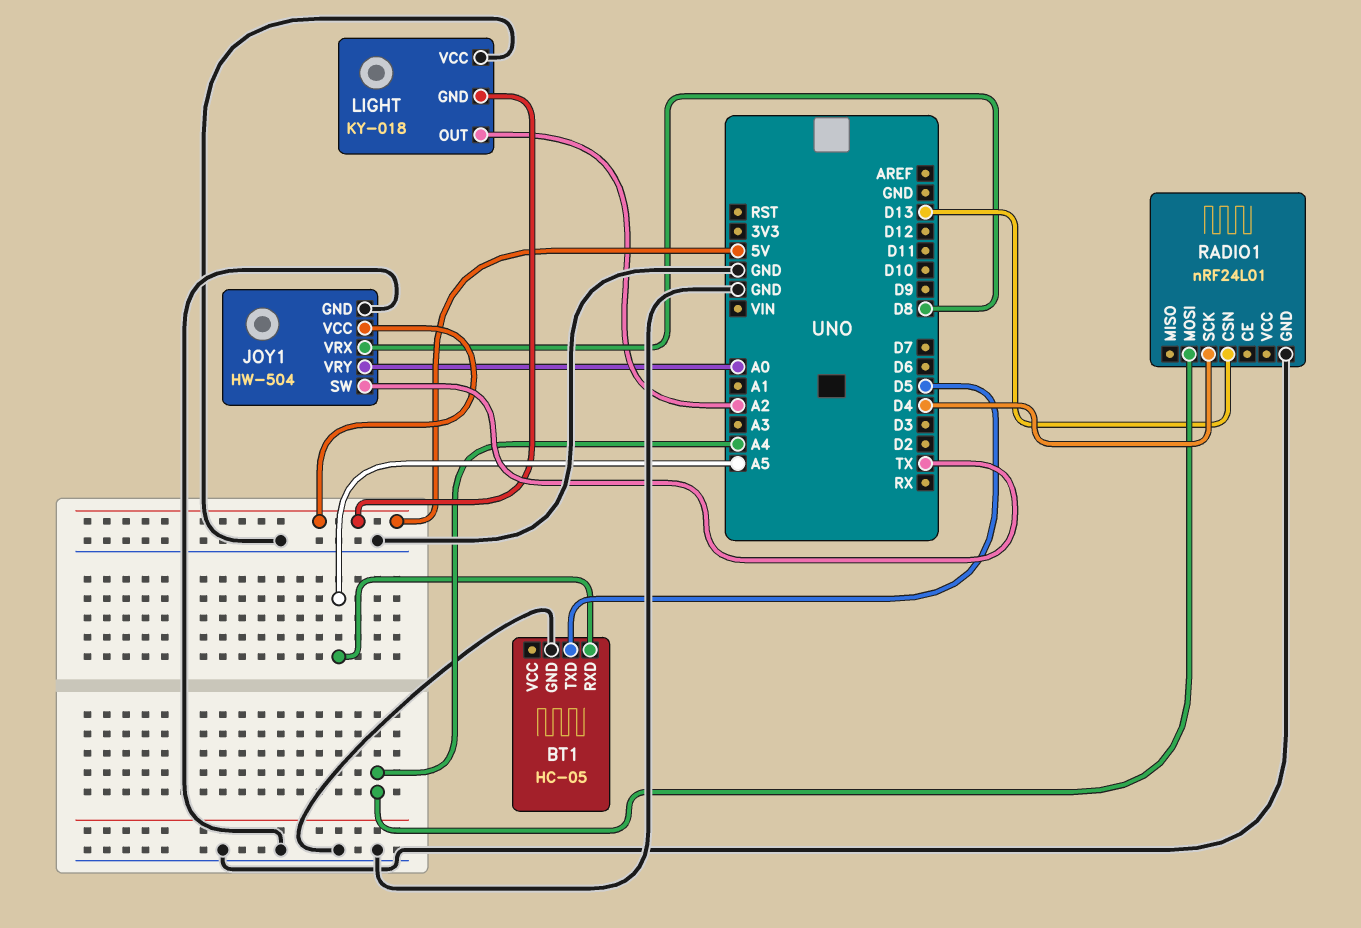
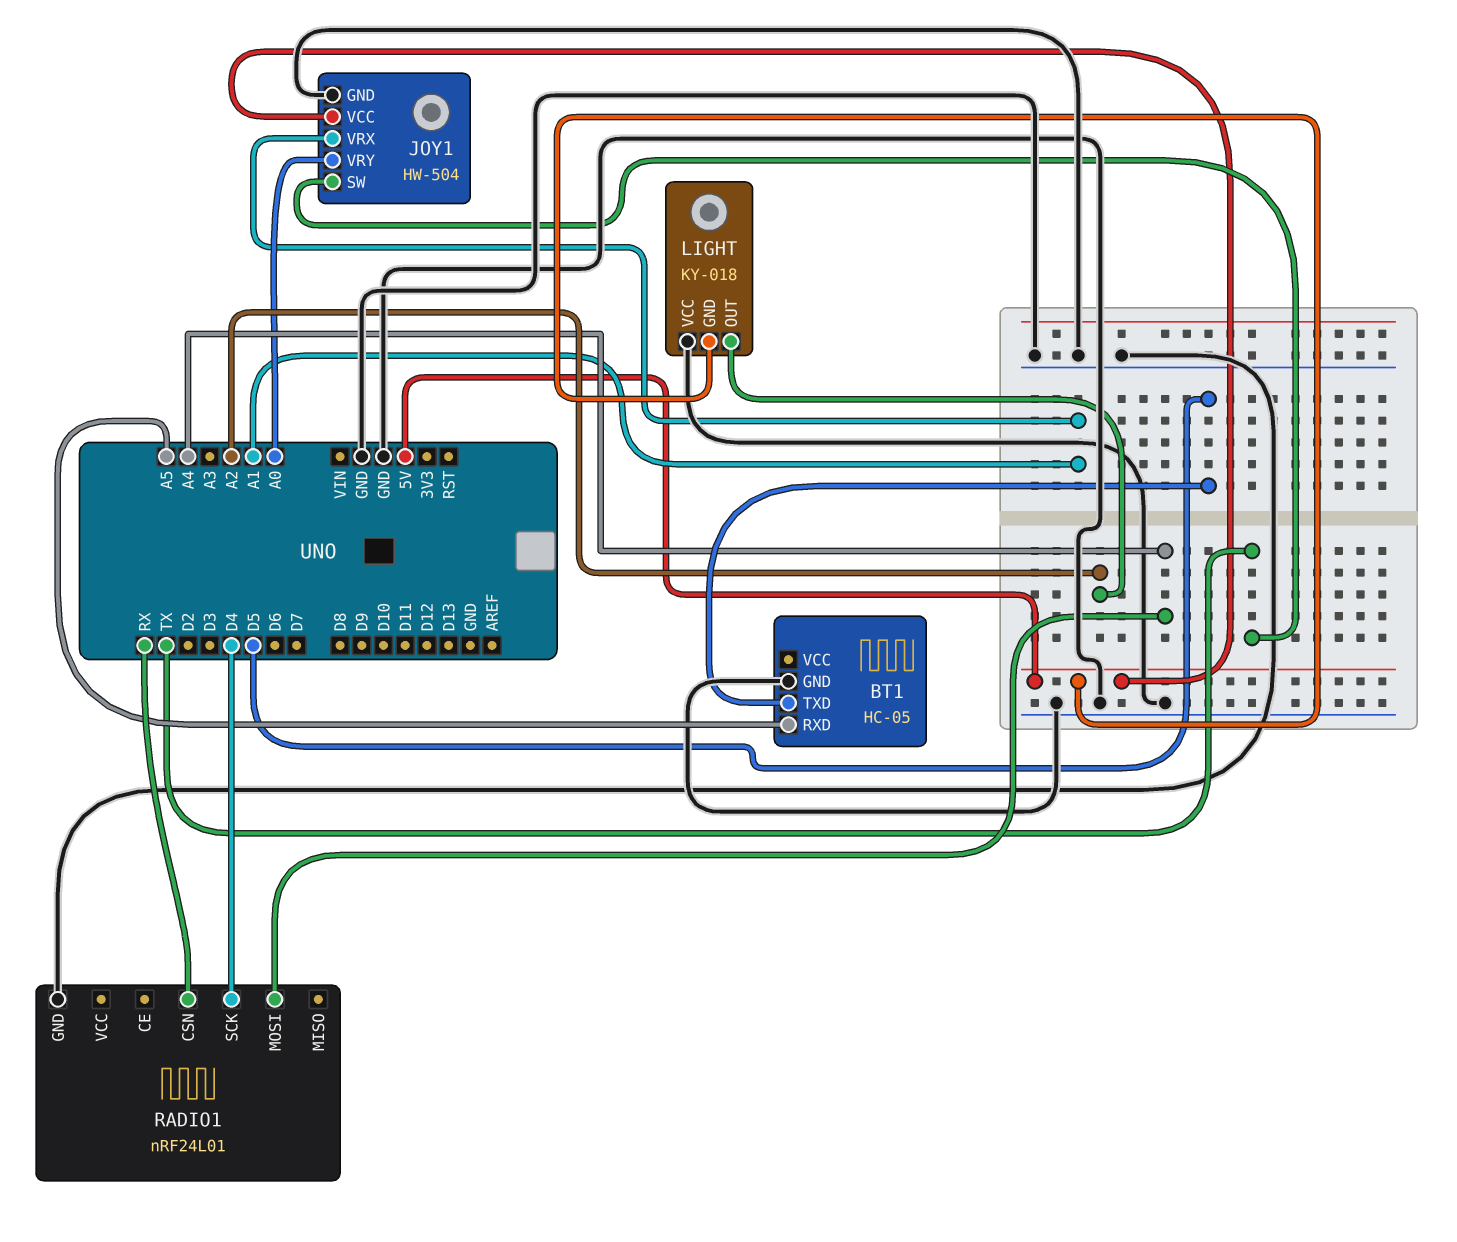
JOY1 pin VRX: D8 -> A1
RADIO1 pin CSN: D13 -> RX

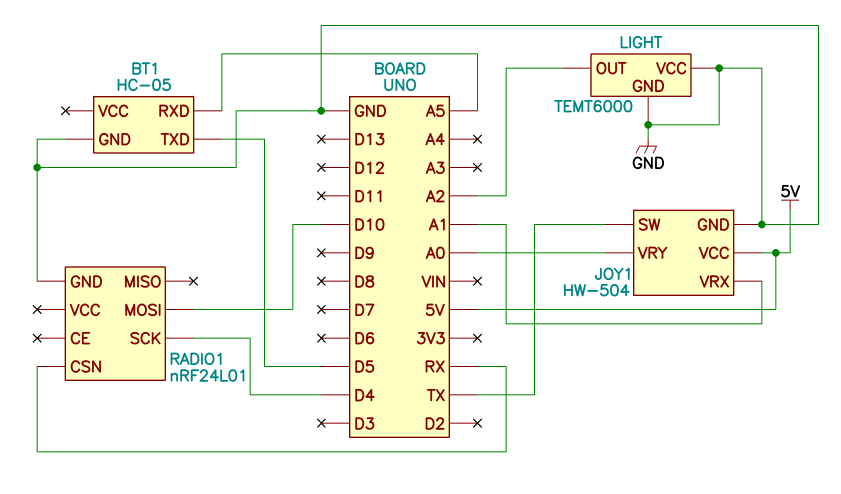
LIGHT: KY-018 -> TEMT6000
LIGHT pin GND: 5V -> GND
RADIO1 pin MOSI: A4 -> D10

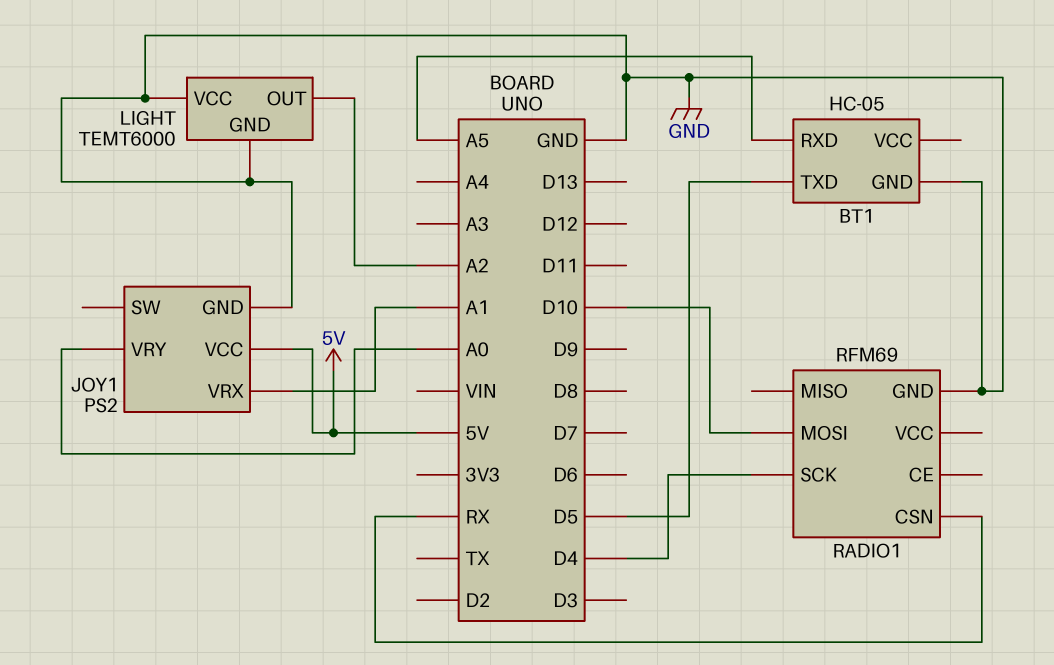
JOY1: HW-504 -> PS2
JOY1 pin SW: TX -> none
RADIO1: nRF24L01 -> RFM69

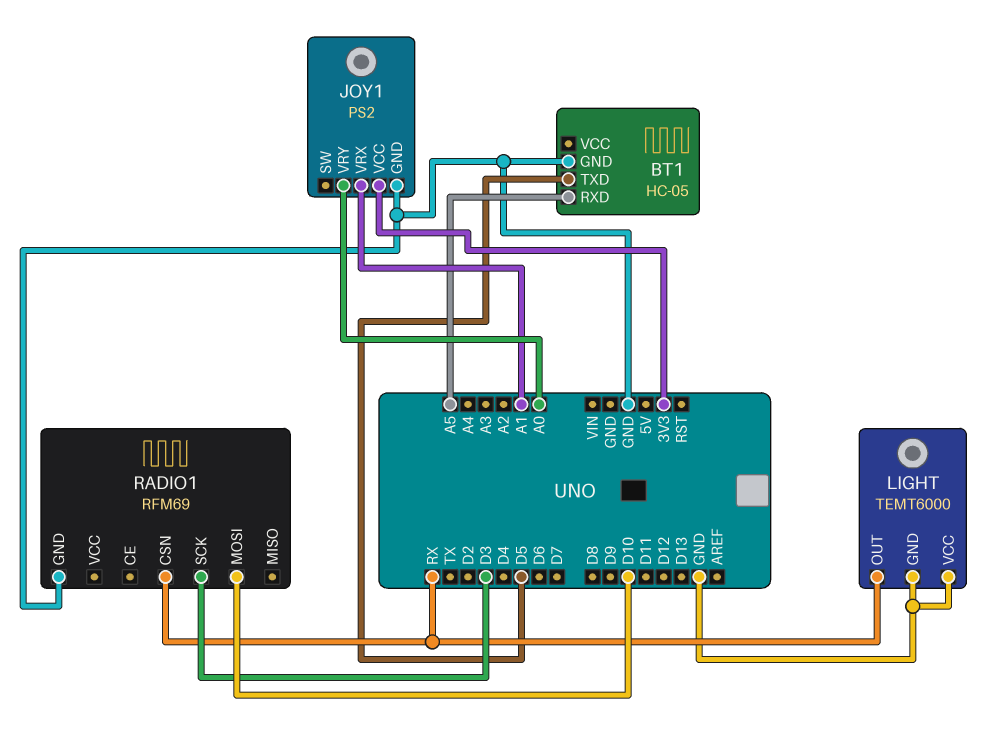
JOY1 pin VCC: 5V -> 3V3
LIGHT pin OUT: A2 -> RX
RADIO1 pin SCK: D4 -> D3

